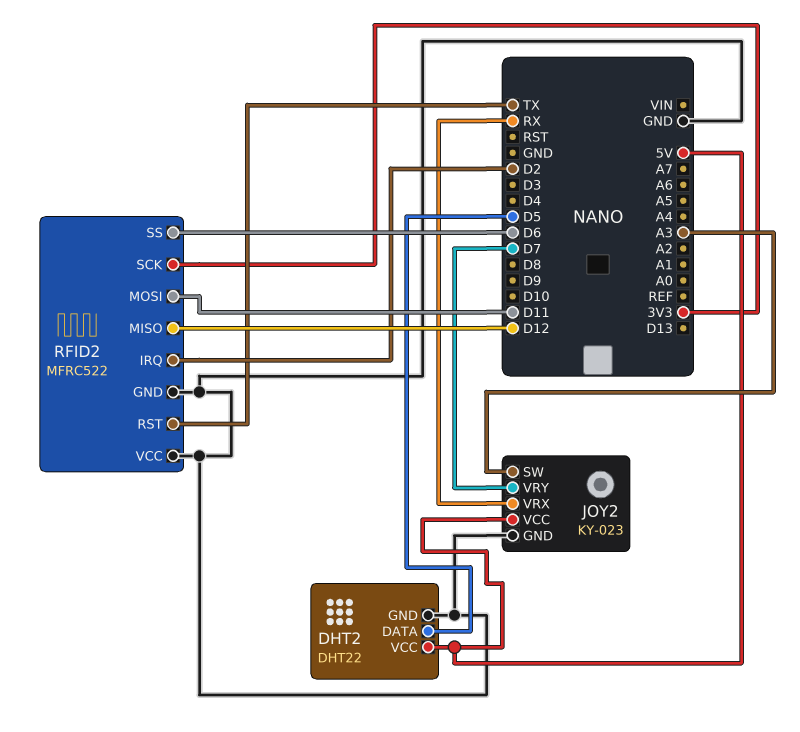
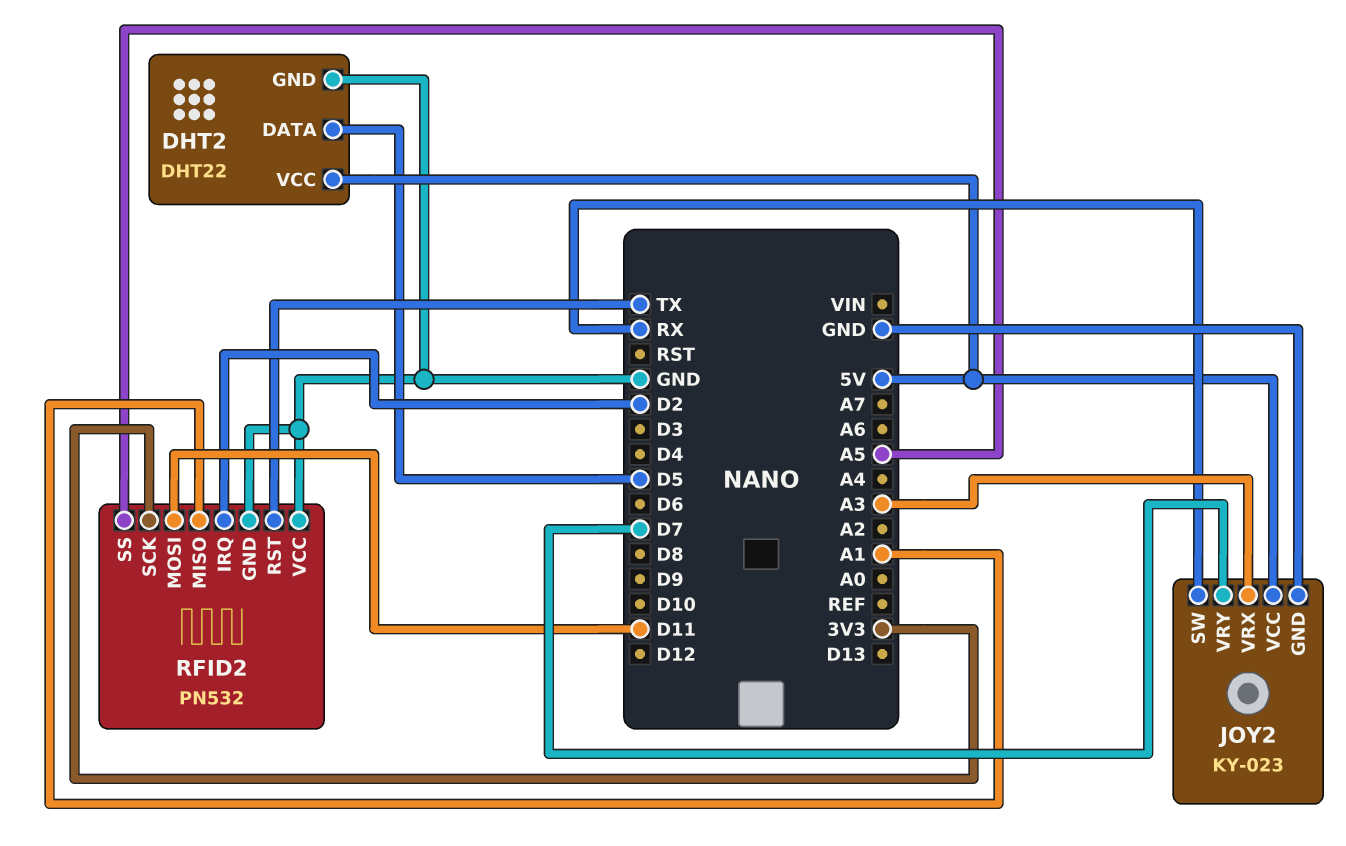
JOY2 pin SW: A3 -> RX
JOY2 pin VRX: RX -> A3
RFID2: MFRC522 -> PN532
RFID2 pin MISO: D12 -> A1
RFID2 pin SS: D6 -> A5

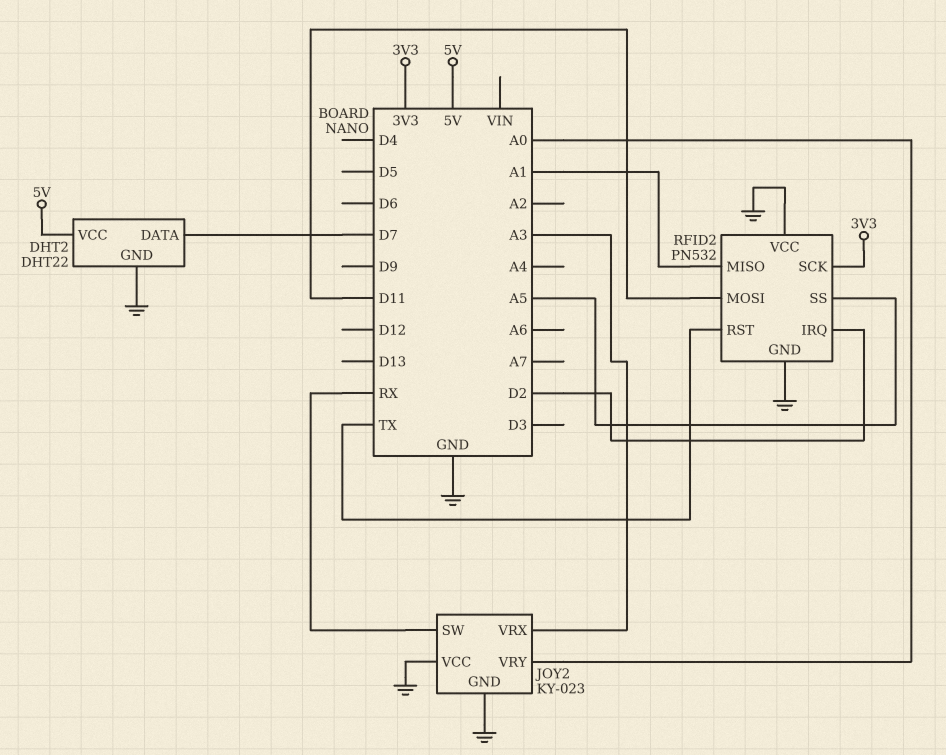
DHT2 pin DATA: D5 -> D7
JOY2 pin VCC: 5V -> GND
JOY2 pin VRY: D7 -> A0

